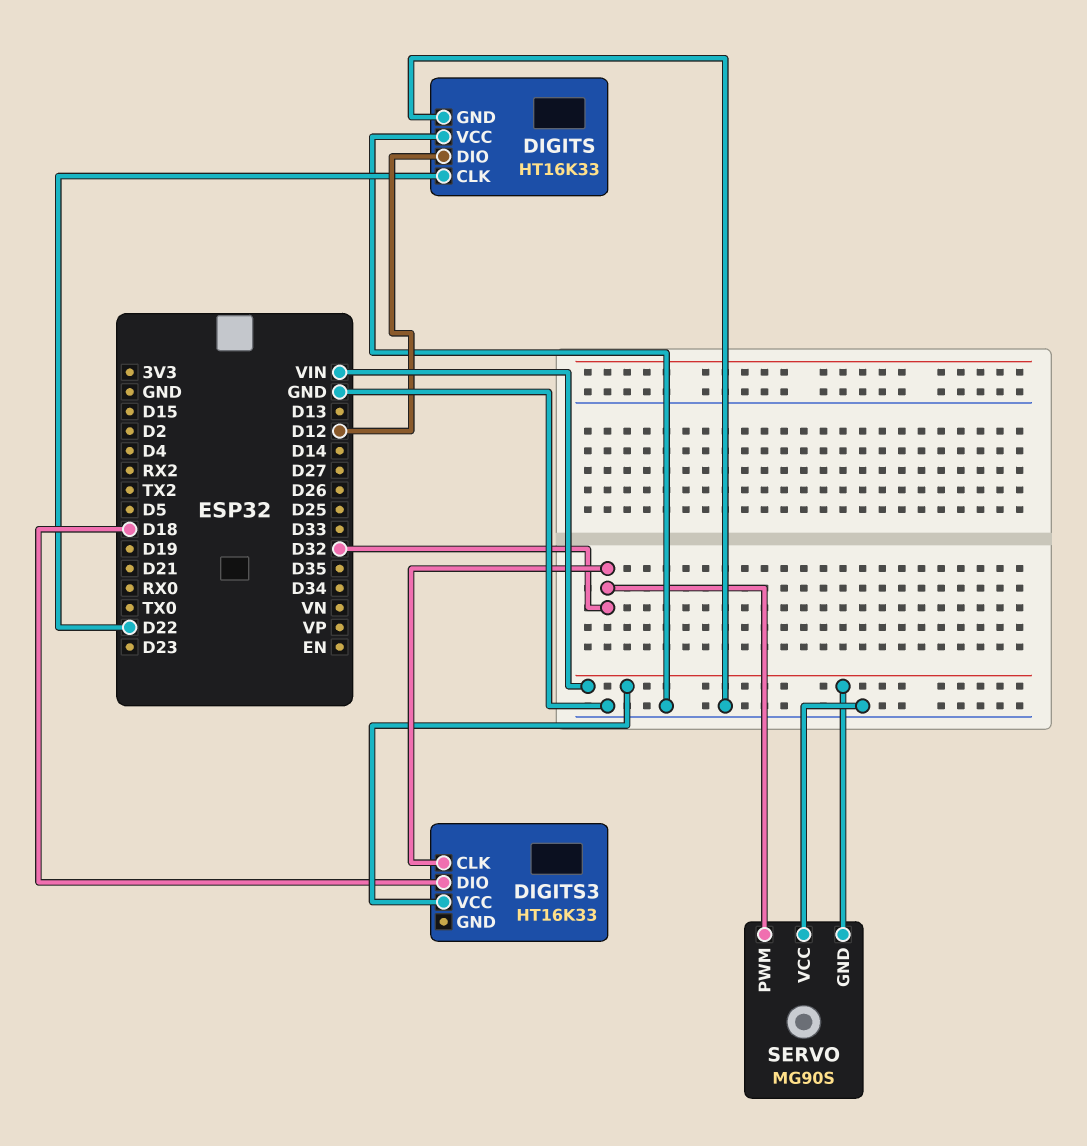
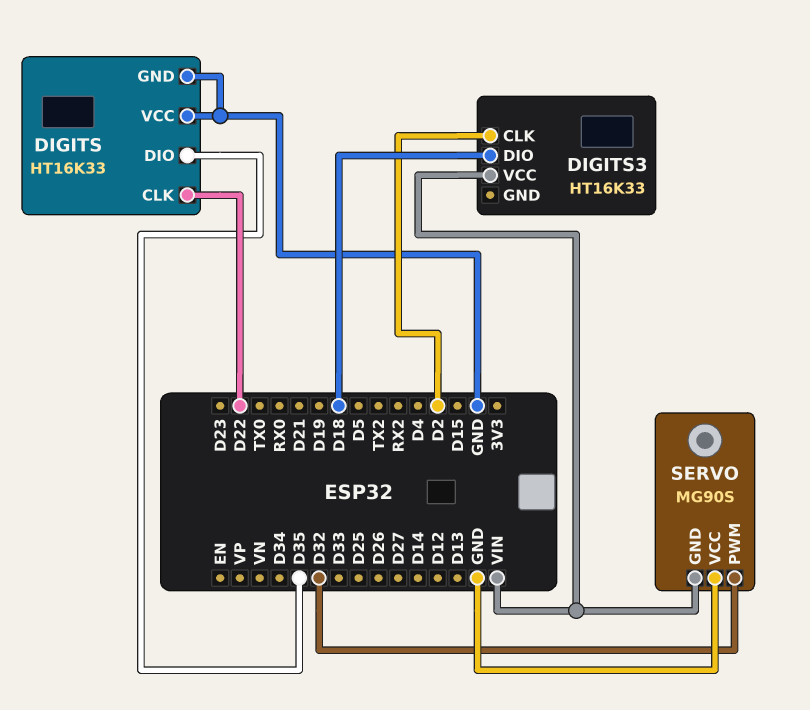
DIGITS pin DIO: D12 -> D35
DIGITS3 pin CLK: D32 -> D2

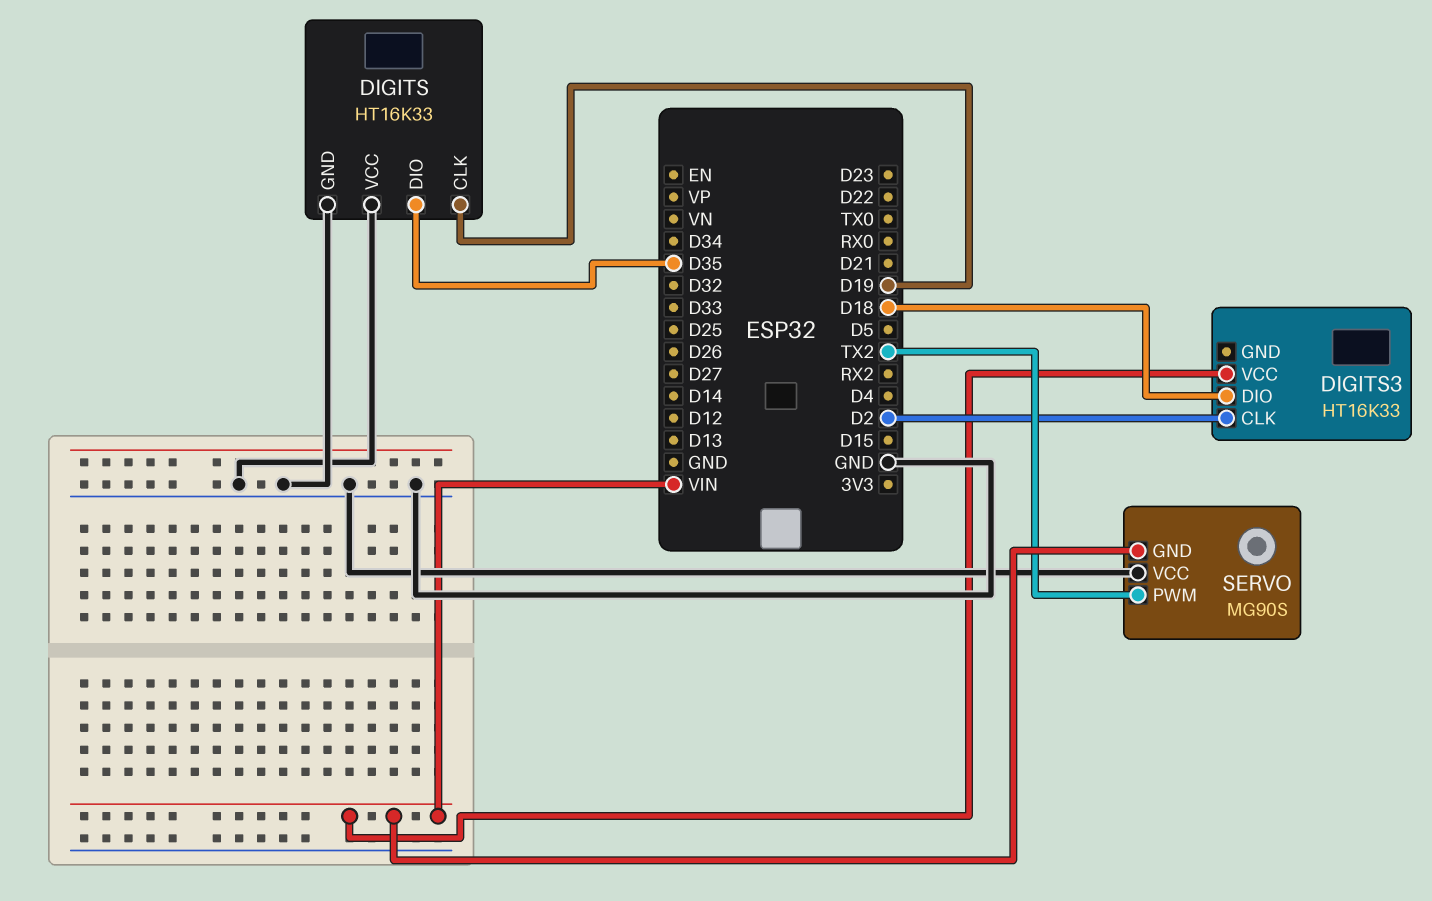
DIGITS pin CLK: D22 -> D19
SERVO pin PWM: D32 -> TX2

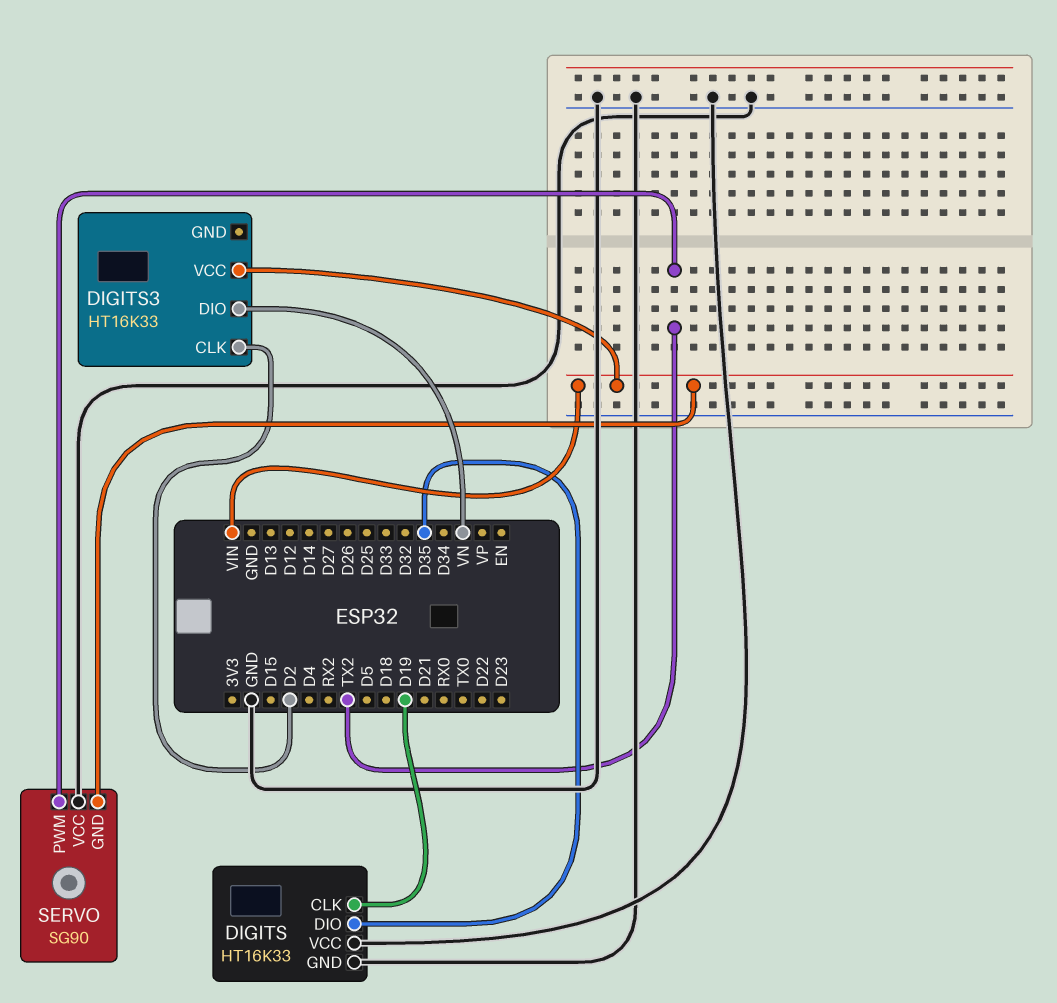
DIGITS3 pin DIO: D18 -> VN
SERVO: MG90S -> SG90

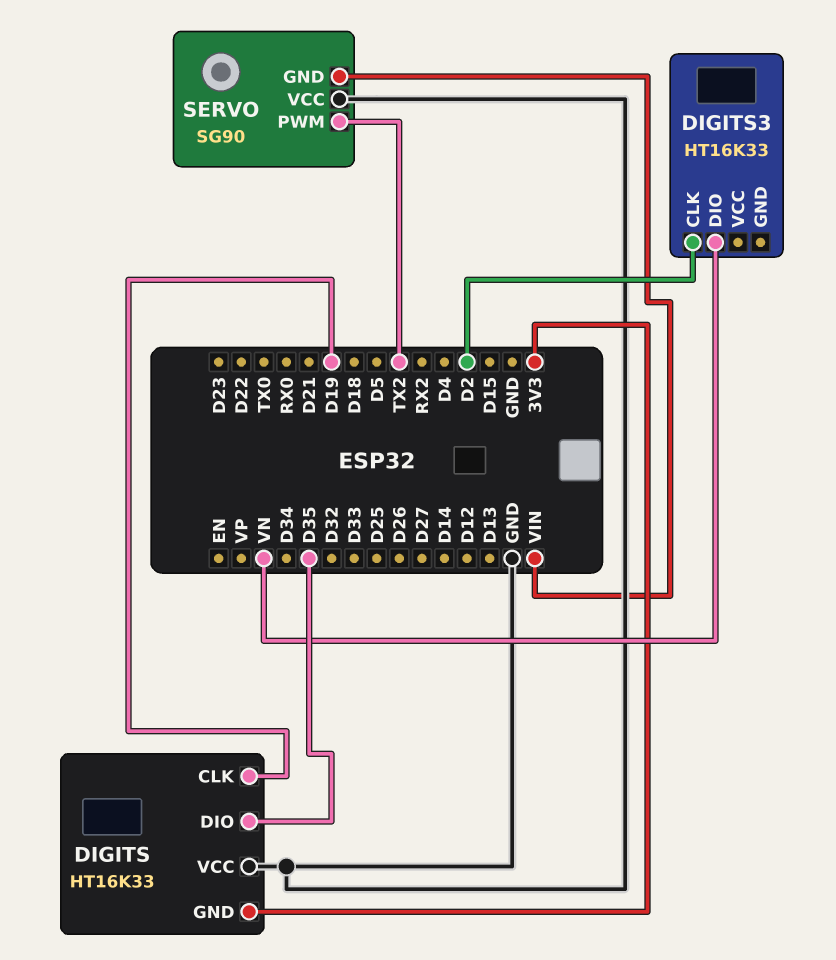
DIGITS pin GND: GND -> 3V3
DIGITS3 pin VCC: VIN -> none

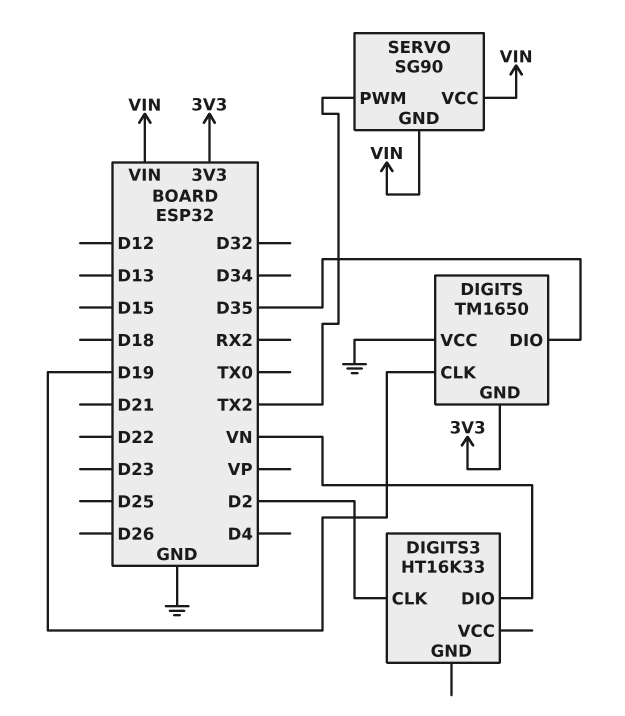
DIGITS: HT16K33 -> TM1650
SERVO pin VCC: GND -> VIN

